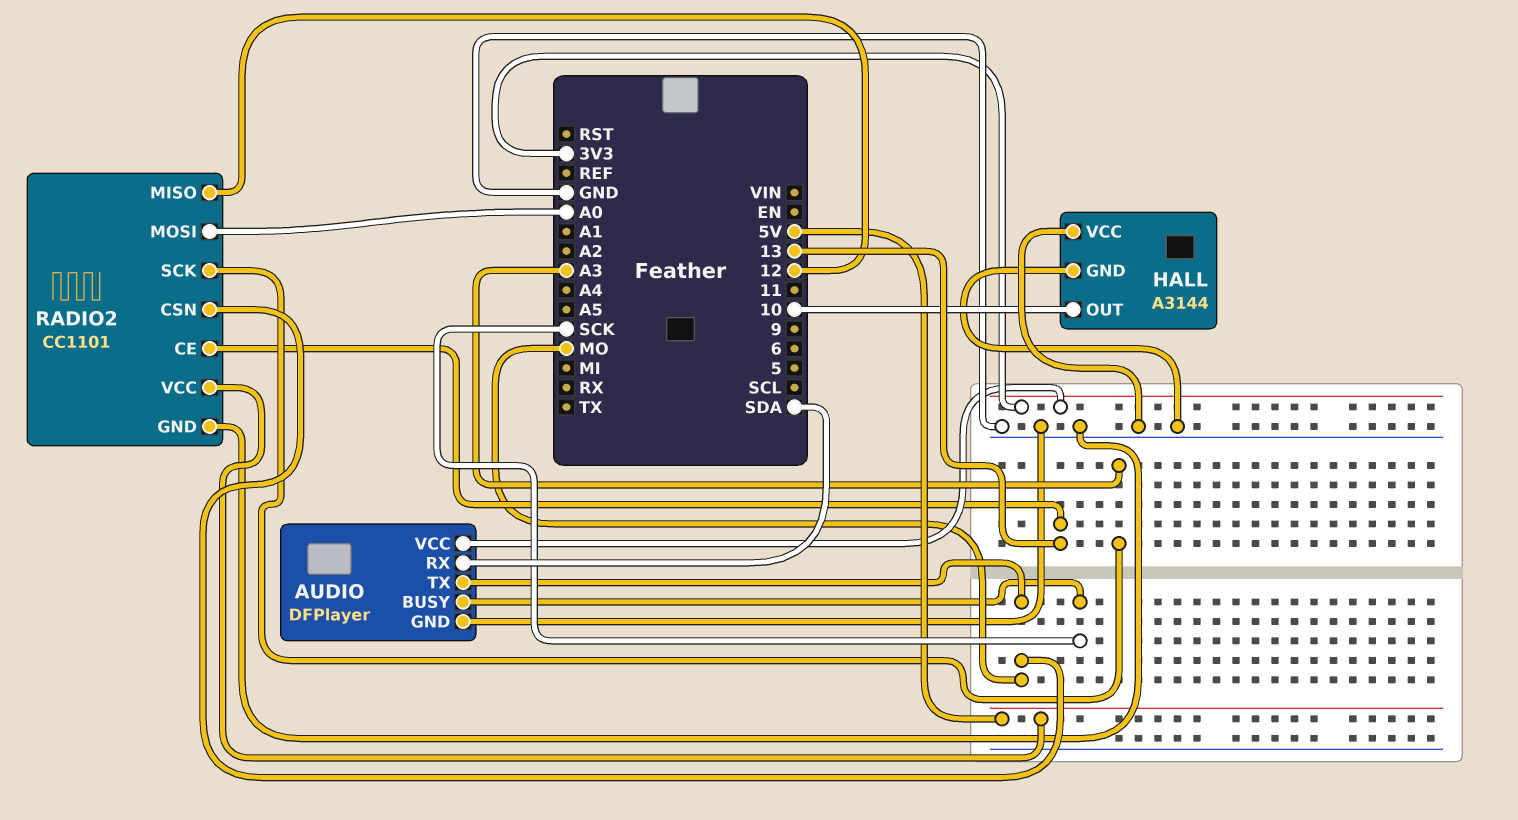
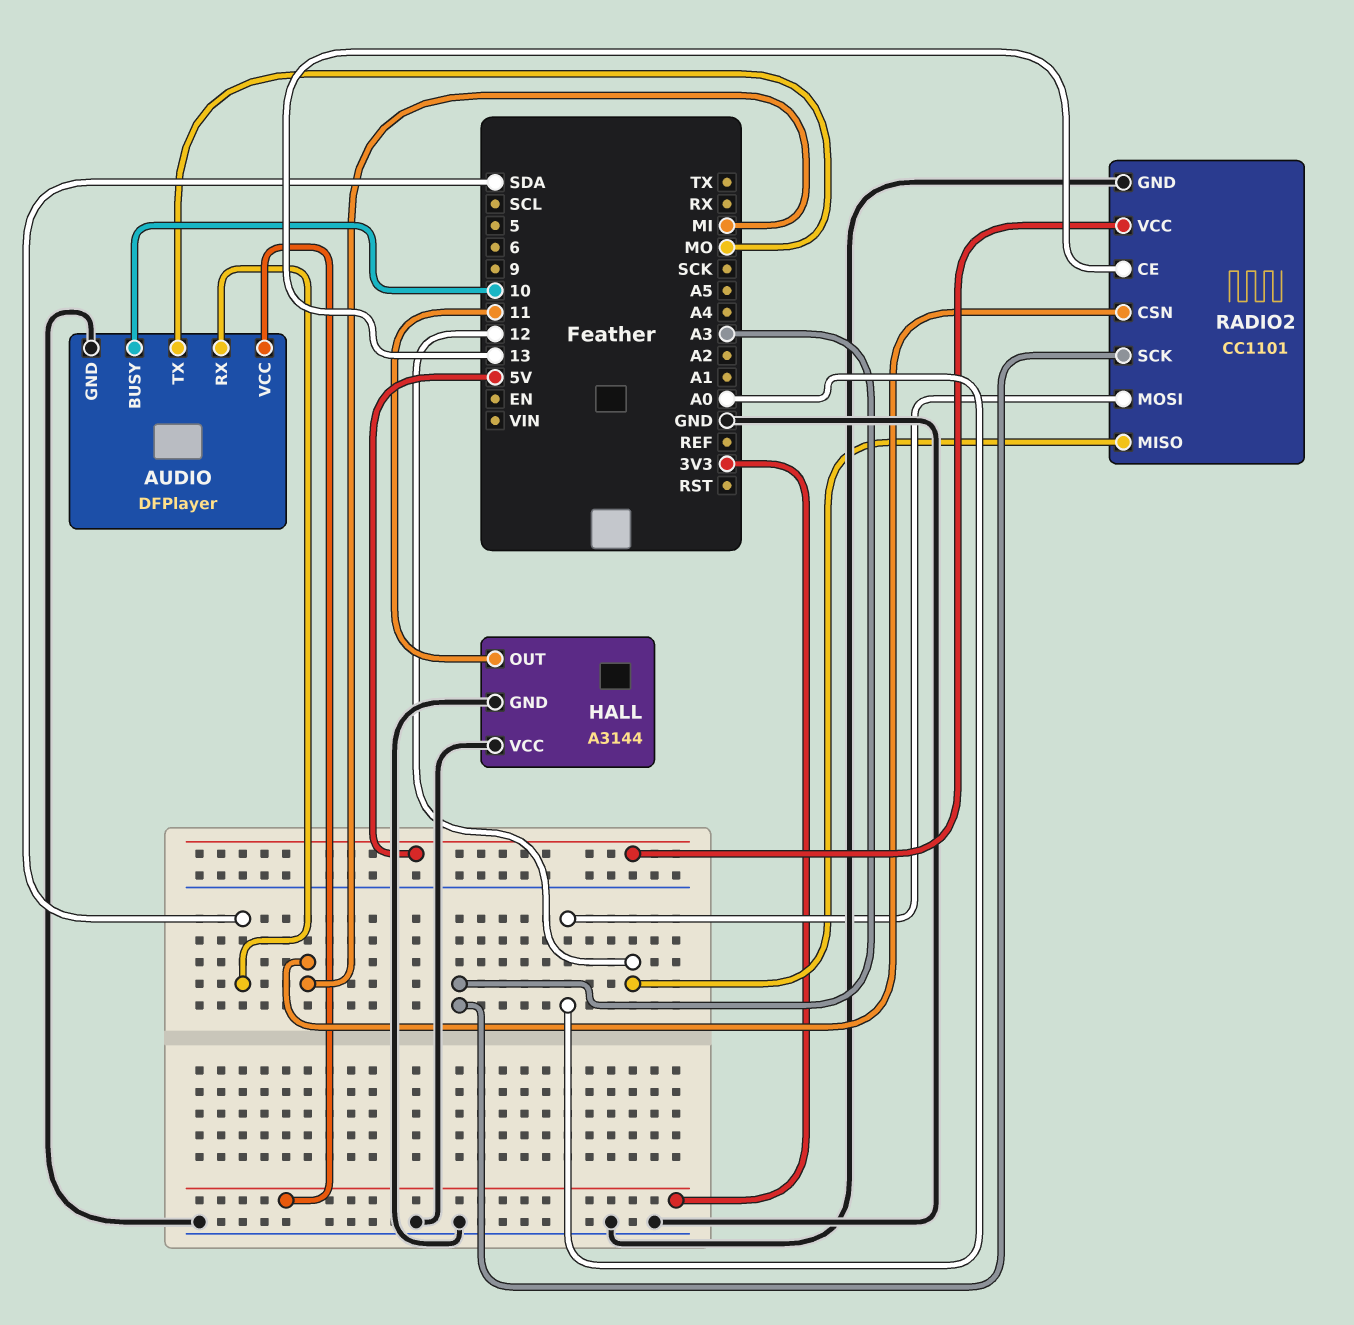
AUDIO pin BUSY: SCK -> 10
HALL pin OUT: 10 -> 11
RADIO2 pin CSN: MO -> MI

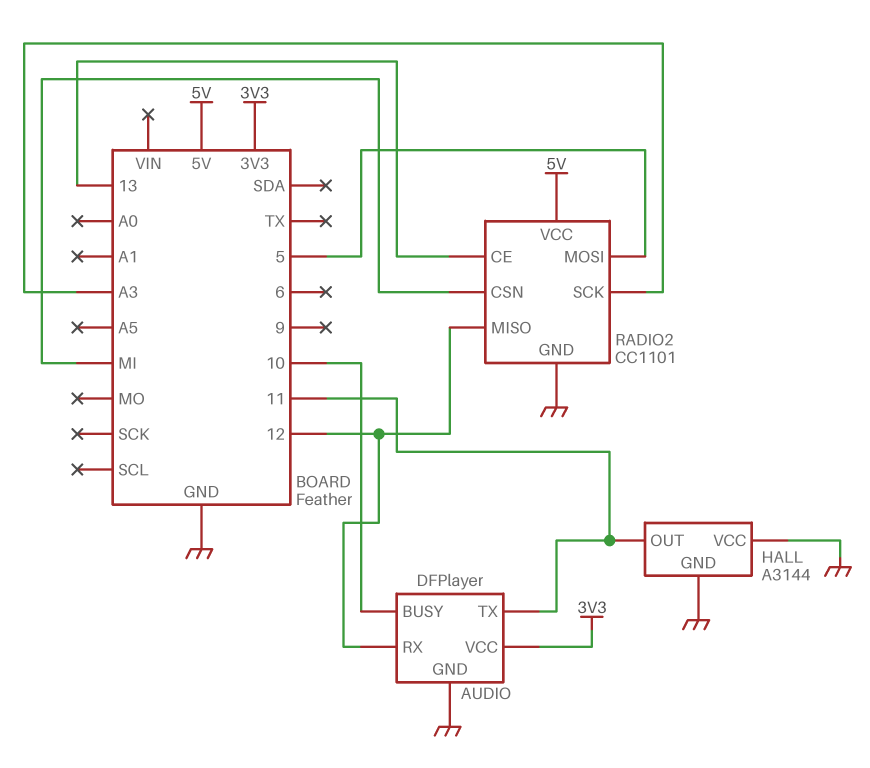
AUDIO pin RX: SDA -> 12
AUDIO pin TX: MO -> 11
RADIO2 pin MOSI: A0 -> 5

